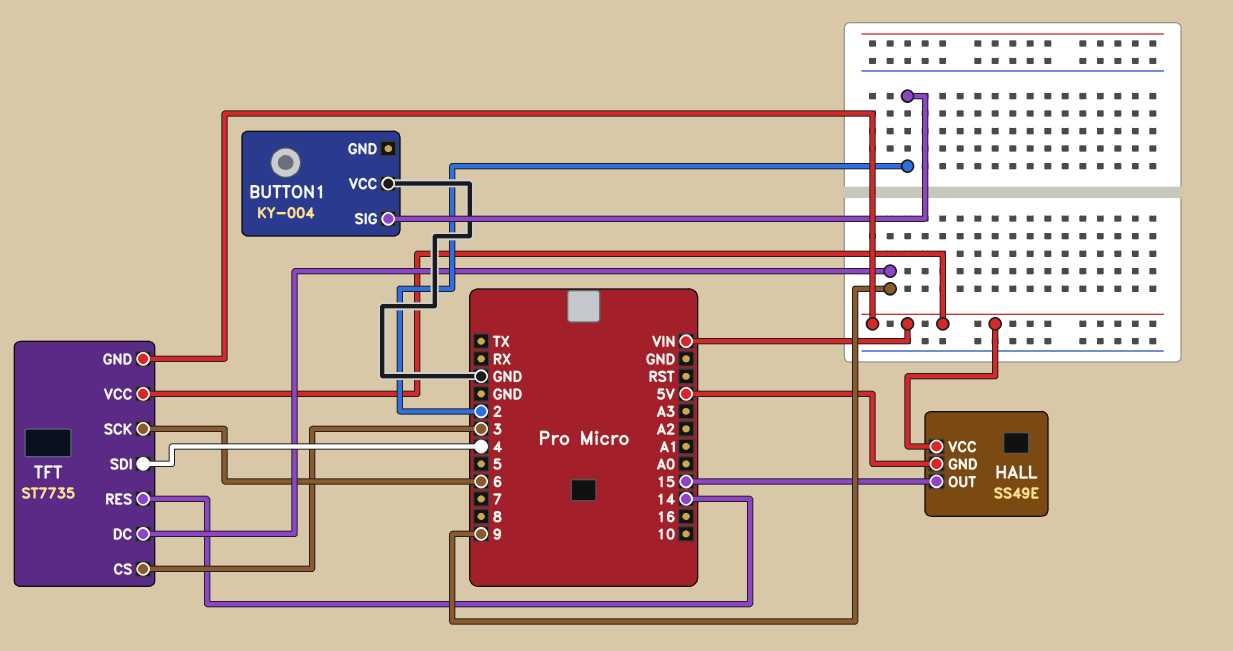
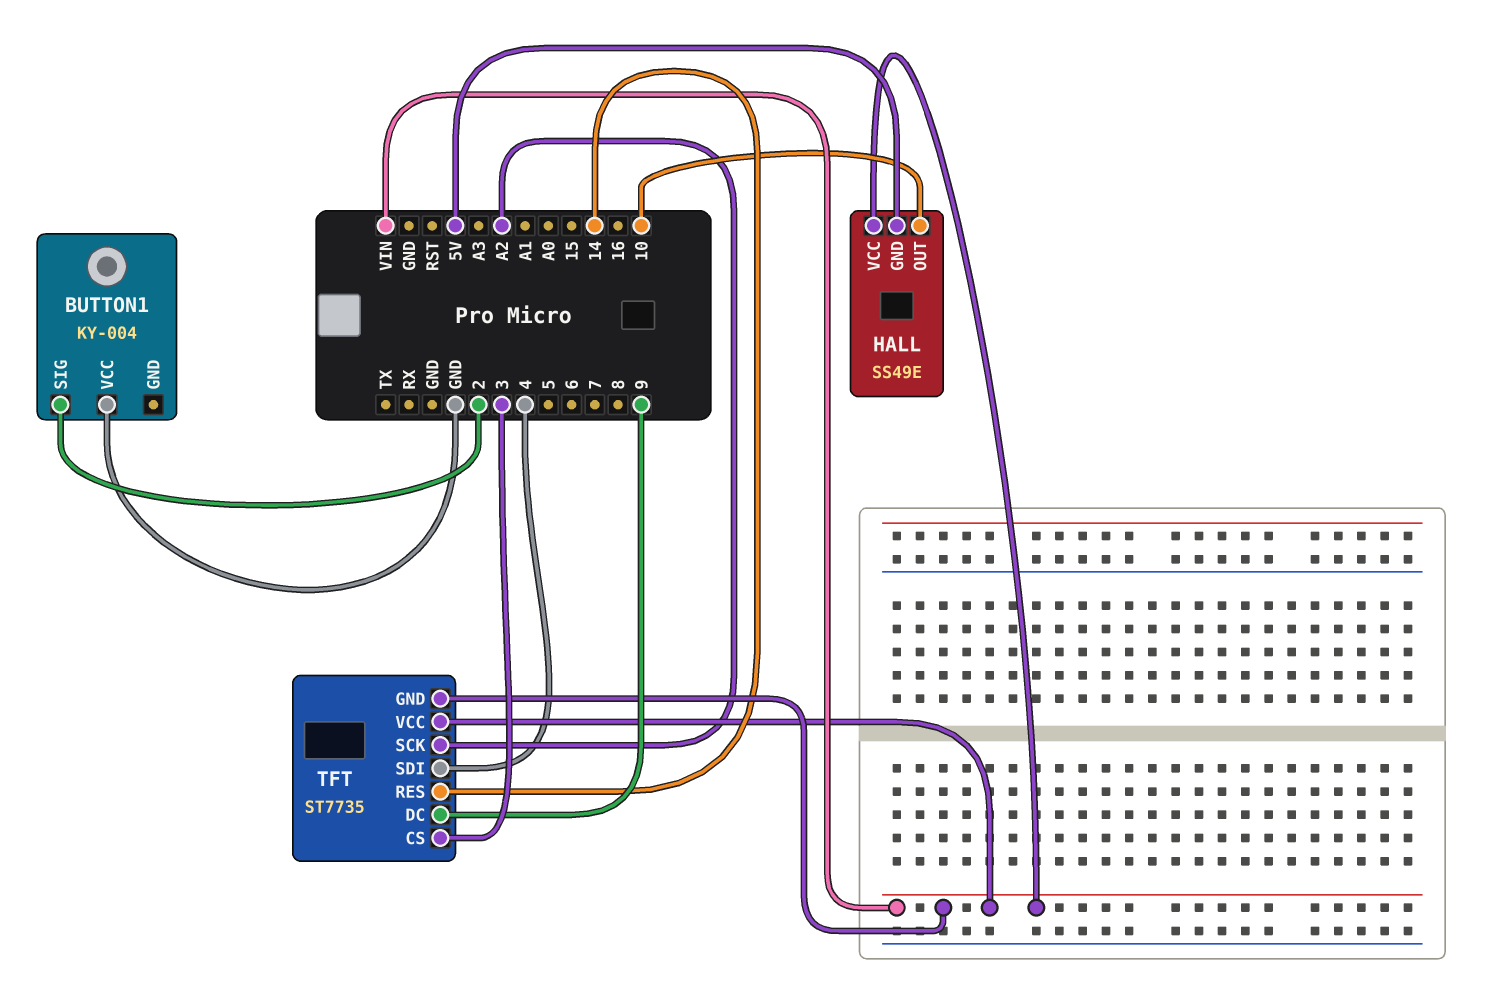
HALL pin OUT: 15 -> 10
TFT pin SCK: 6 -> A2

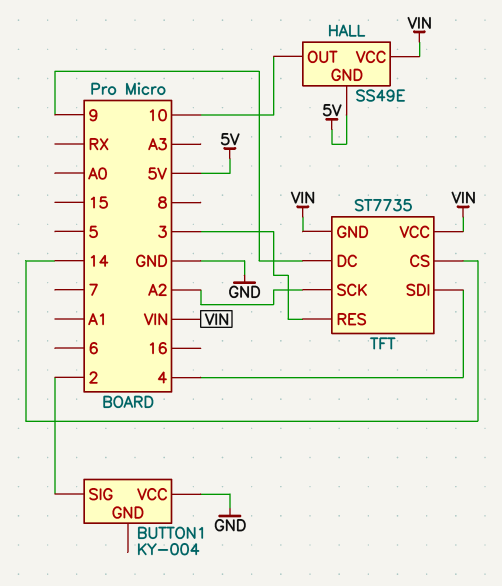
TFT pin CS: 3 -> 14
TFT pin RES: 14 -> 3

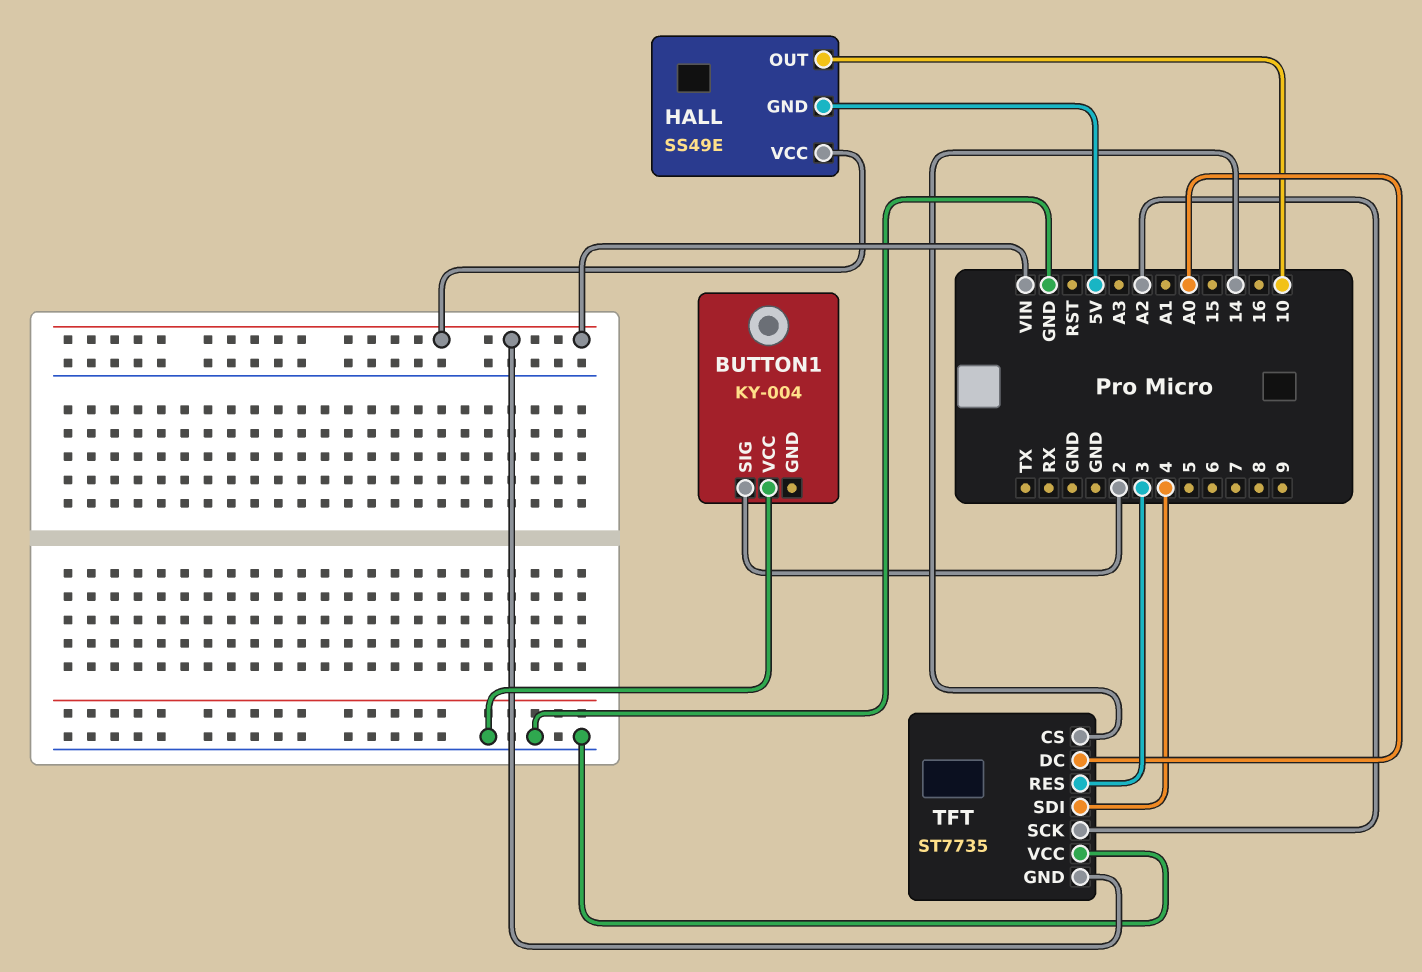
TFT pin DC: 9 -> A0
TFT pin VCC: VIN -> GND

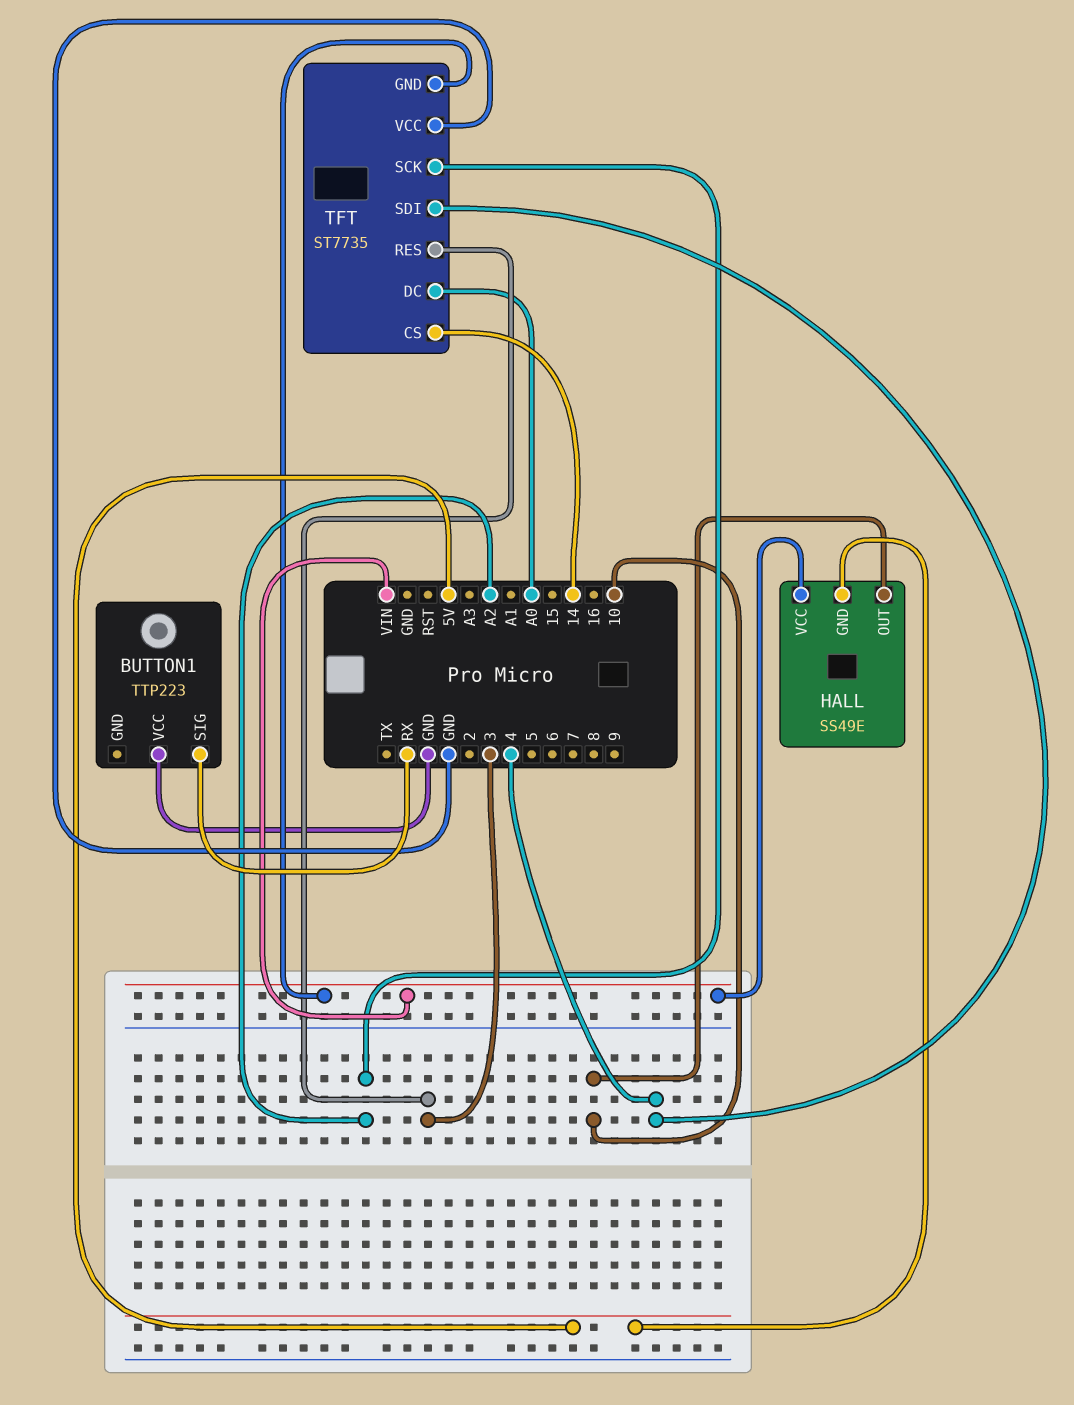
BUTTON1: KY-004 -> TTP223
BUTTON1 pin SIG: 2 -> RX

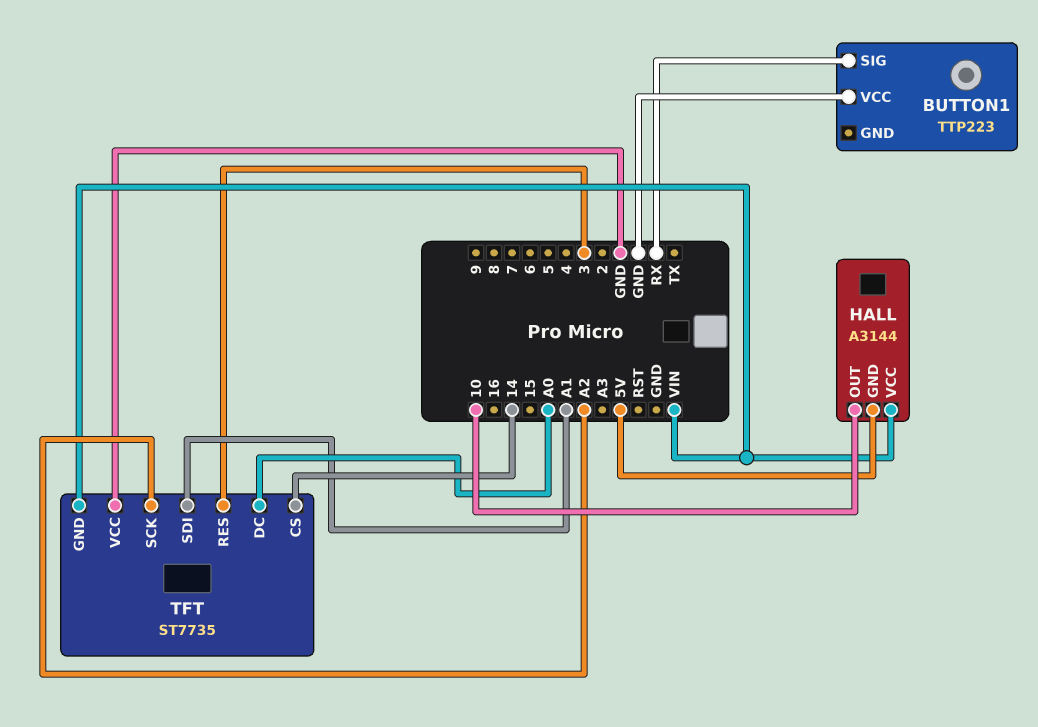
HALL: SS49E -> A3144
TFT pin SDI: 4 -> A1

